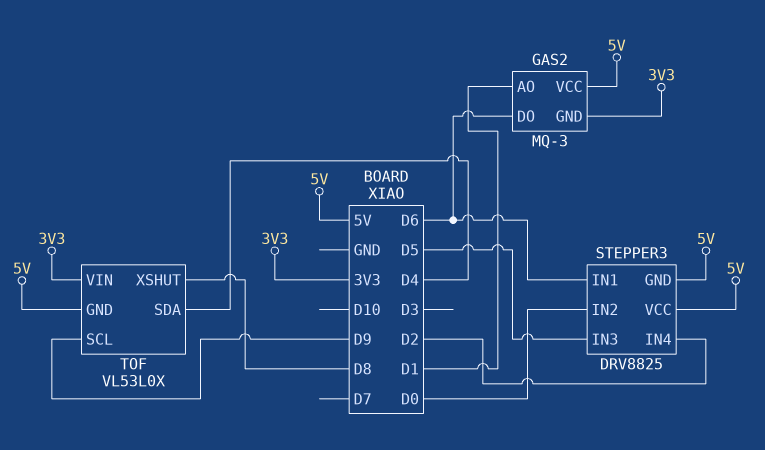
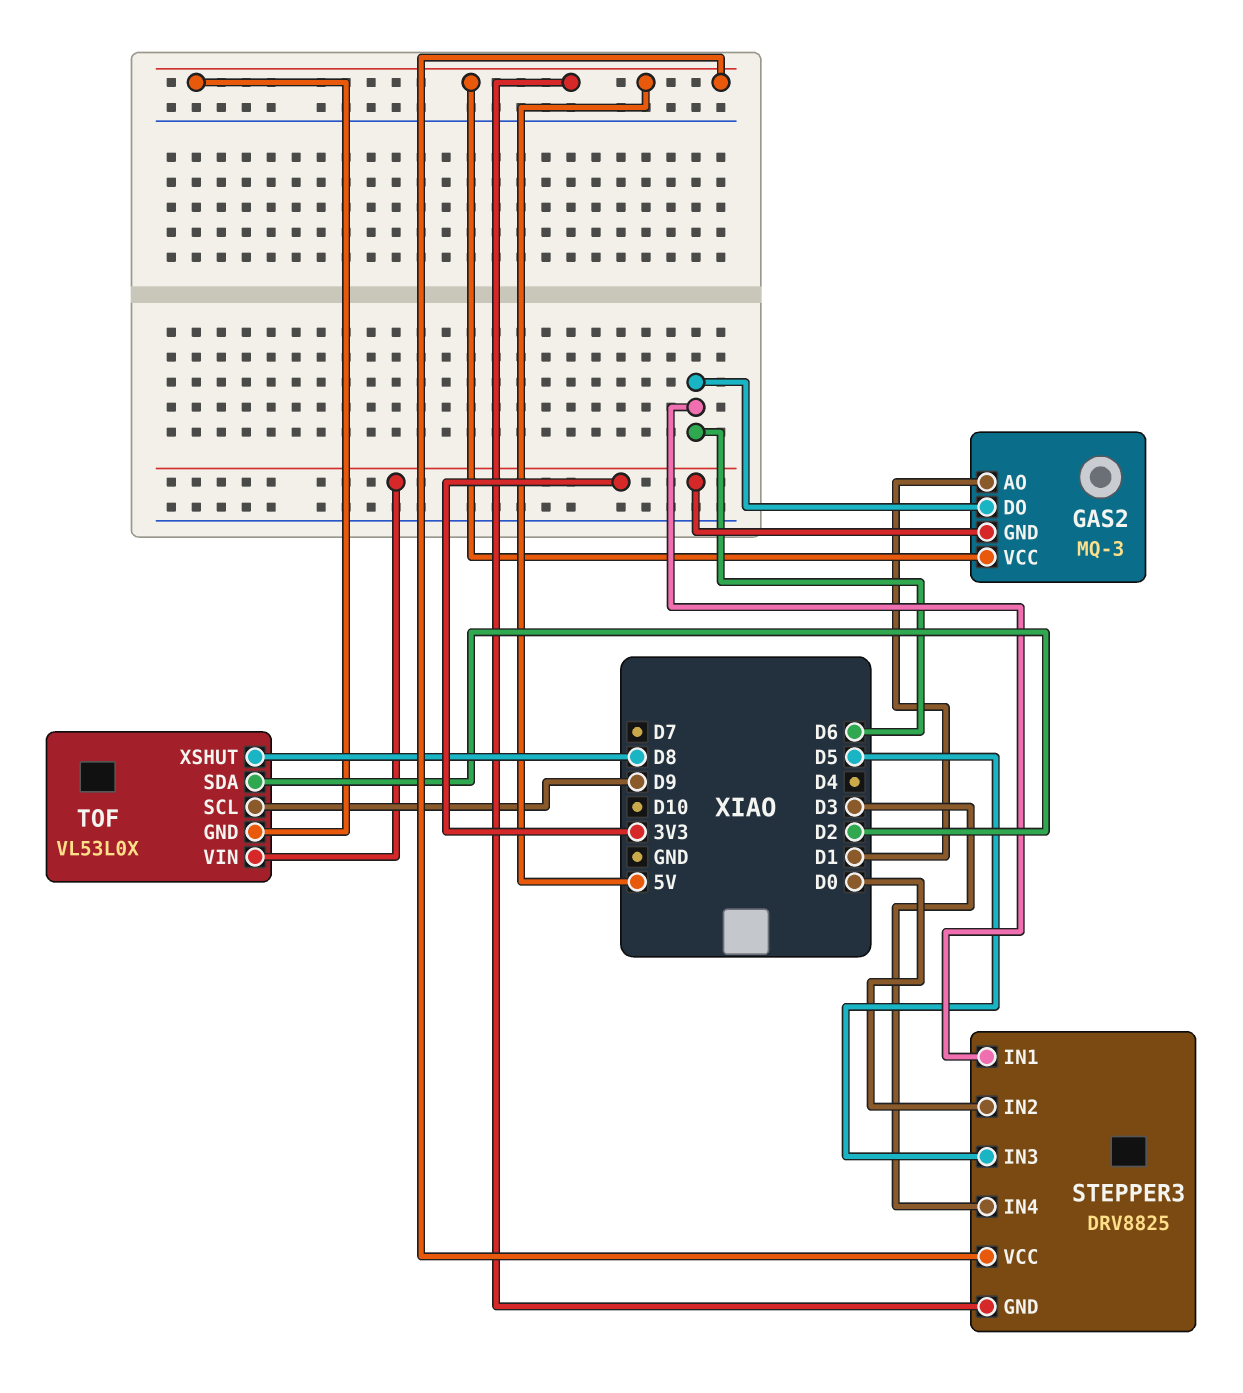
STEPPER3 pin IN4: D2 -> D3
TOF pin SDA: D4 -> D2

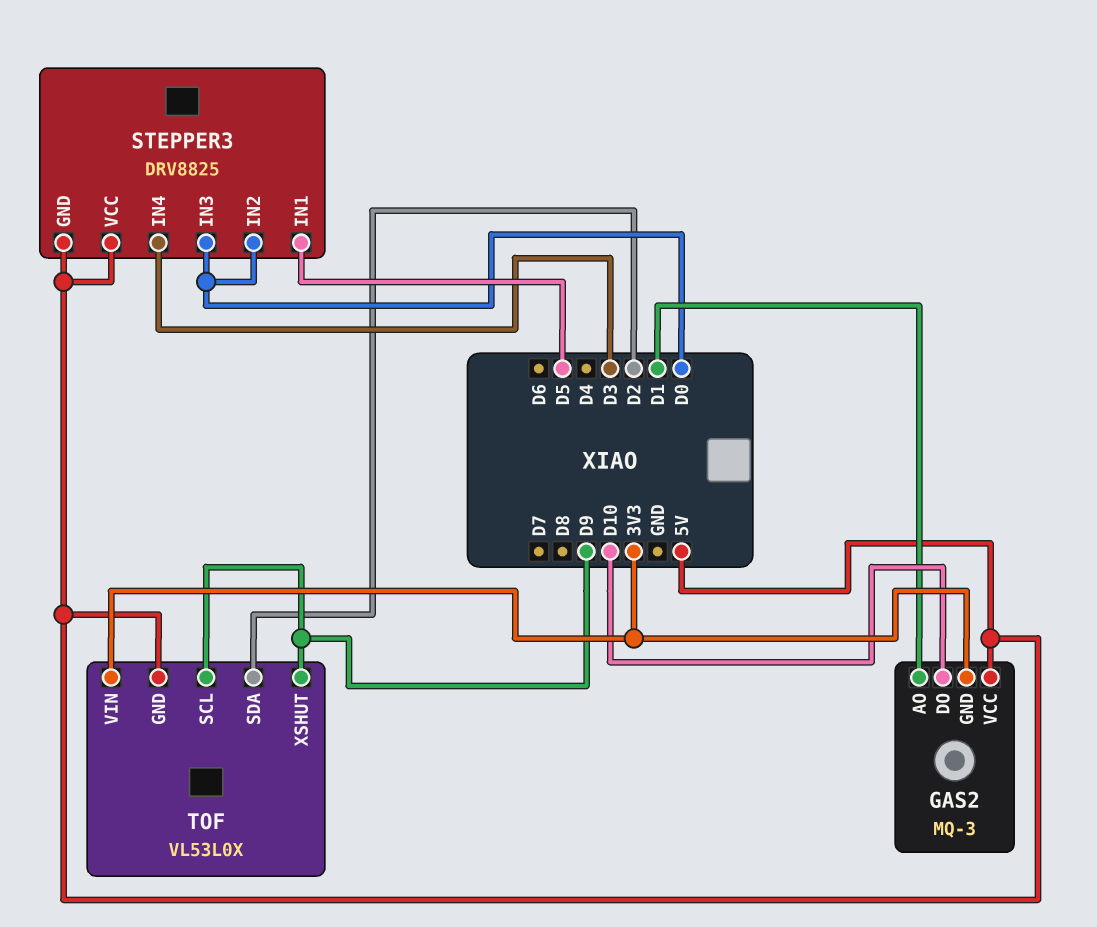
GAS2 pin DO: D6 -> D10
STEPPER3 pin IN1: D6 -> D5
STEPPER3 pin IN3: D5 -> D0
TOF pin XSHUT: D8 -> D9

